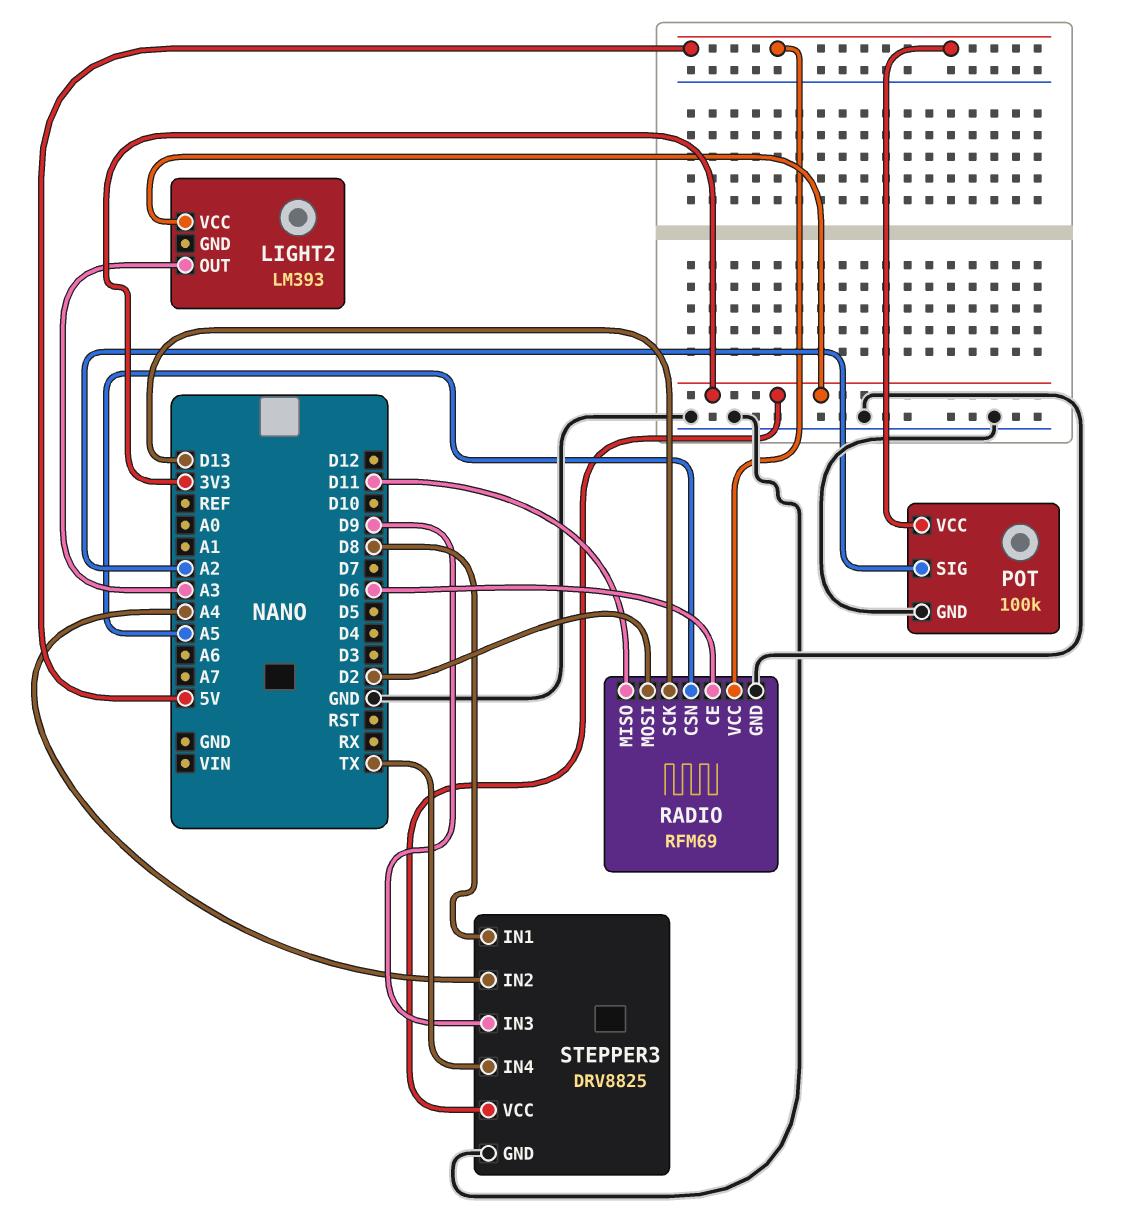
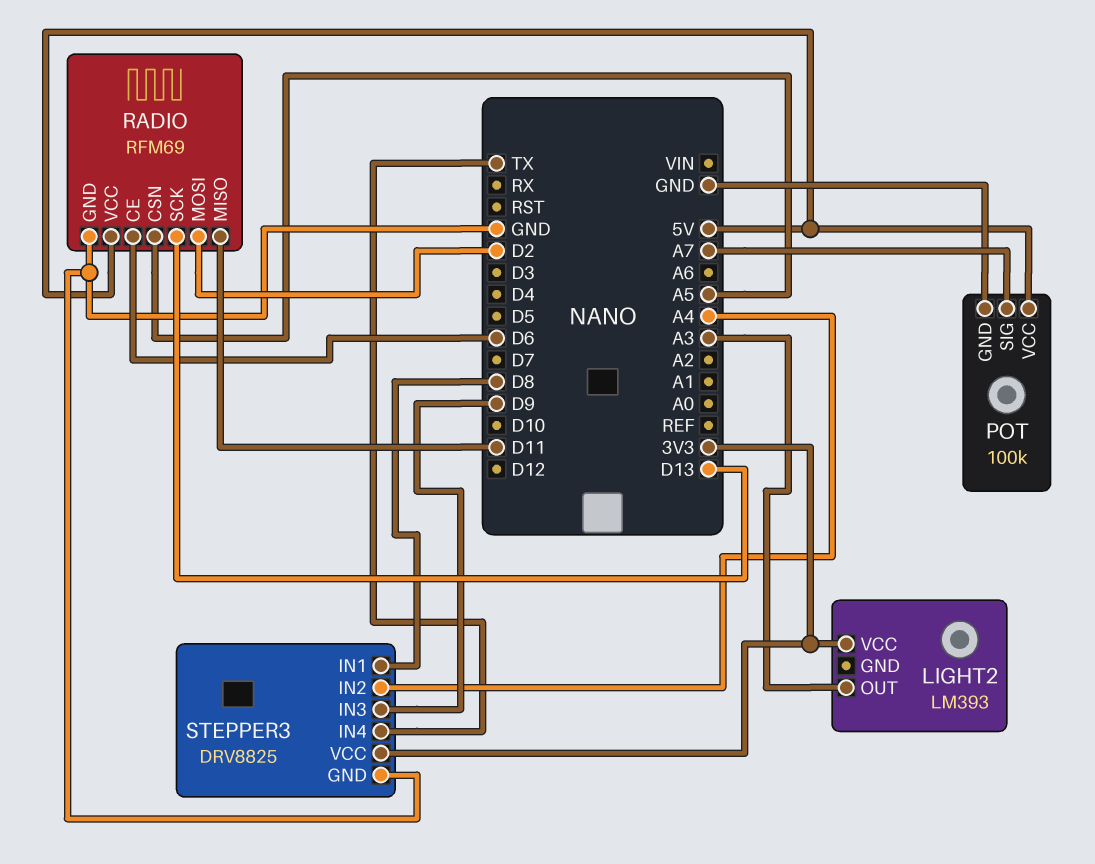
POT pin SIG: A2 -> A7

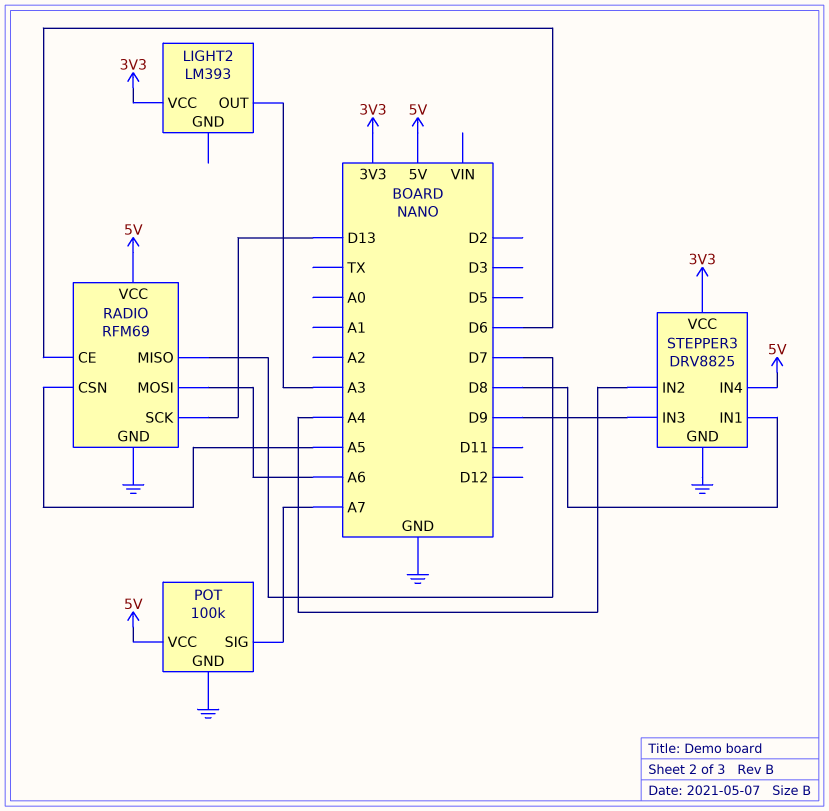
RADIO pin MISO: D11 -> D7
RADIO pin MOSI: D2 -> A6
STEPPER3 pin IN4: TX -> 5V

